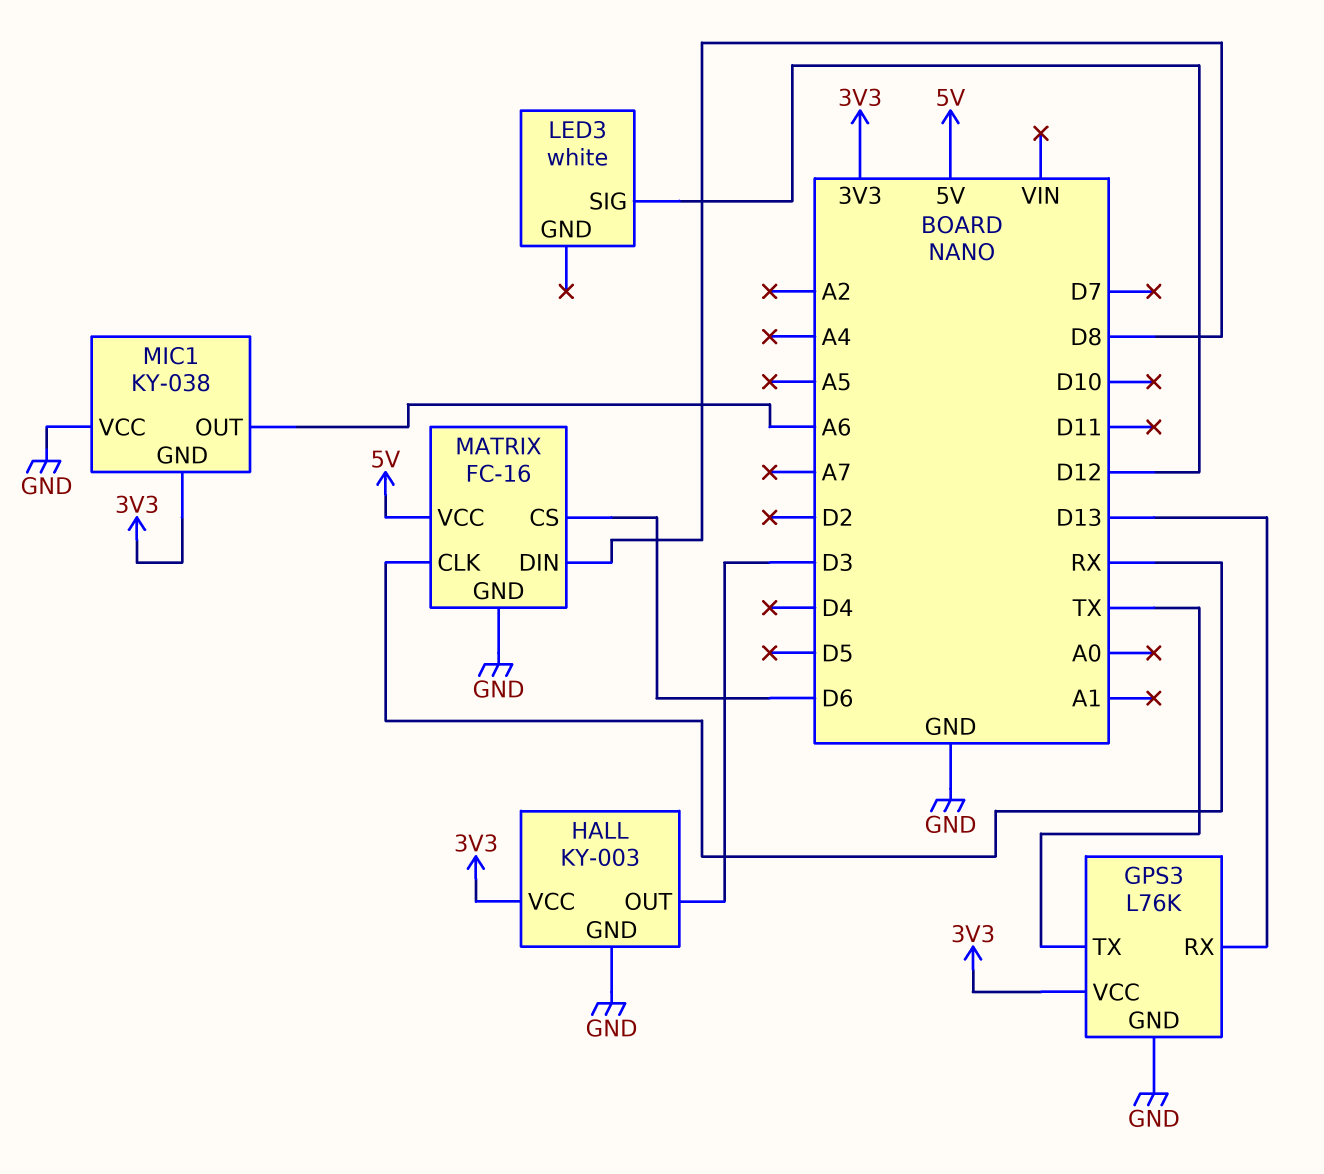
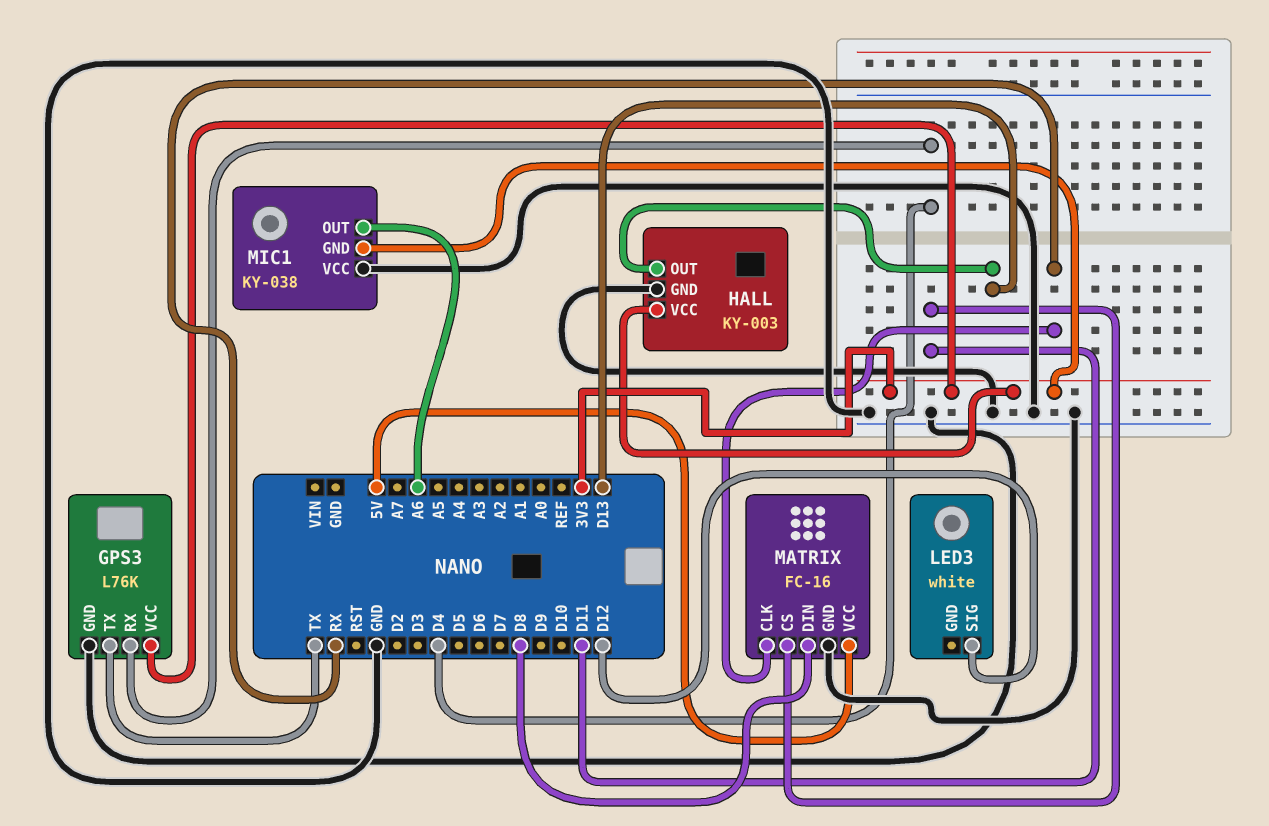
GPS3 pin RX: D13 -> D4
HALL pin OUT: D3 -> D13
MATRIX pin CS: D6 -> D11

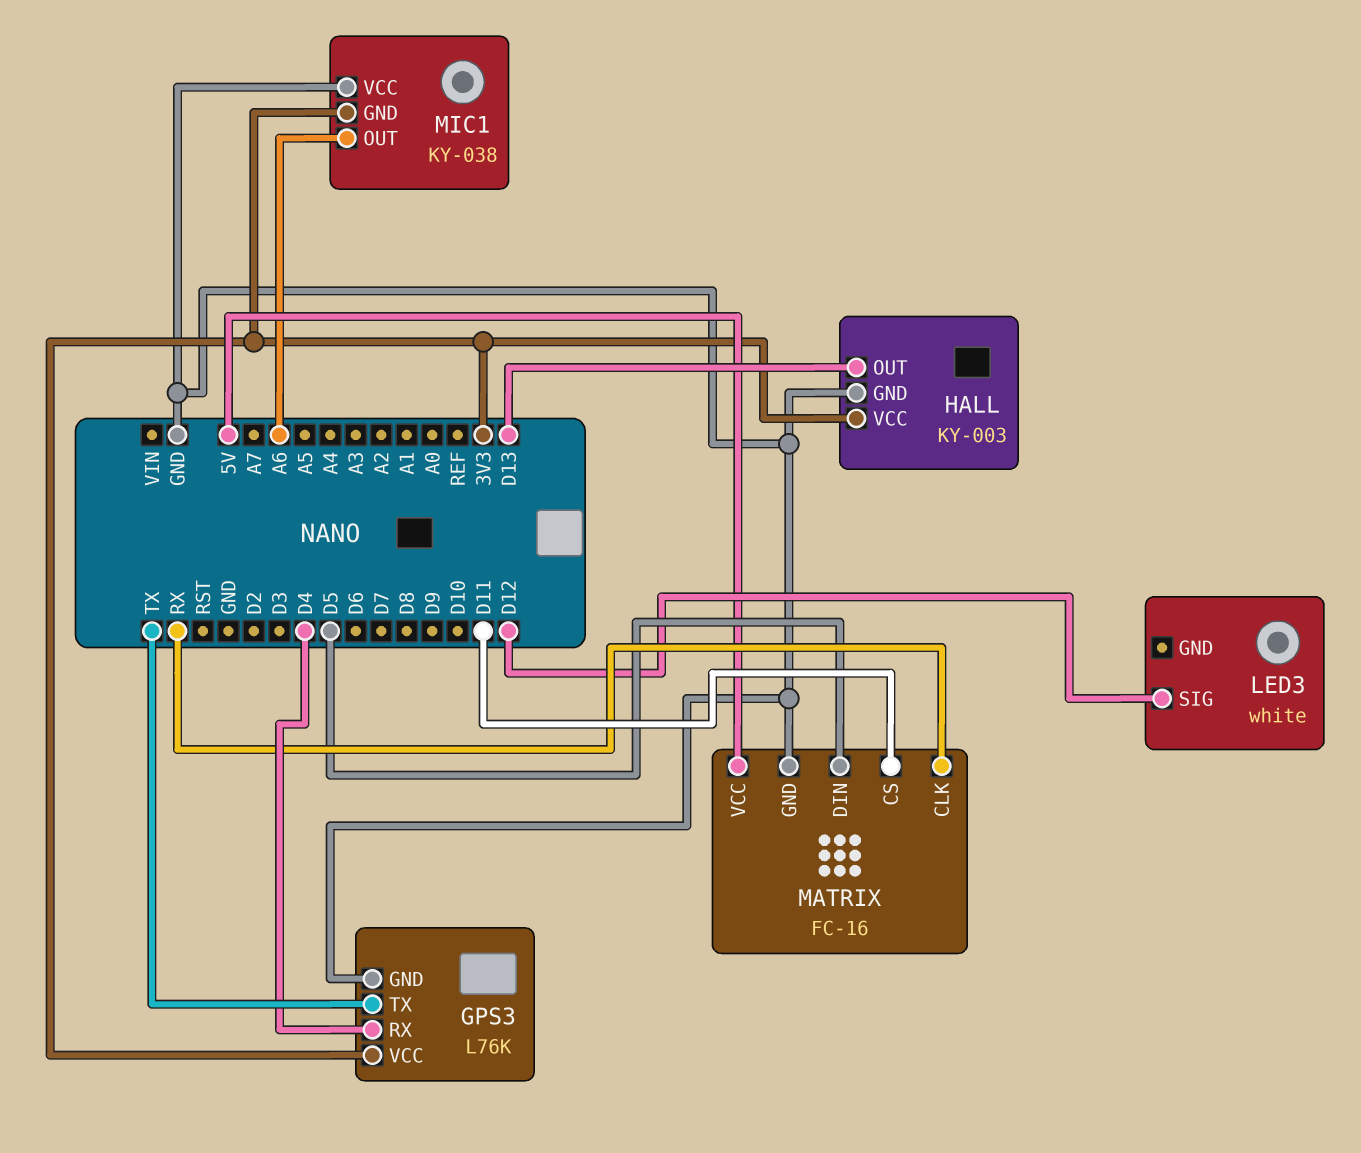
MATRIX pin DIN: D8 -> D5

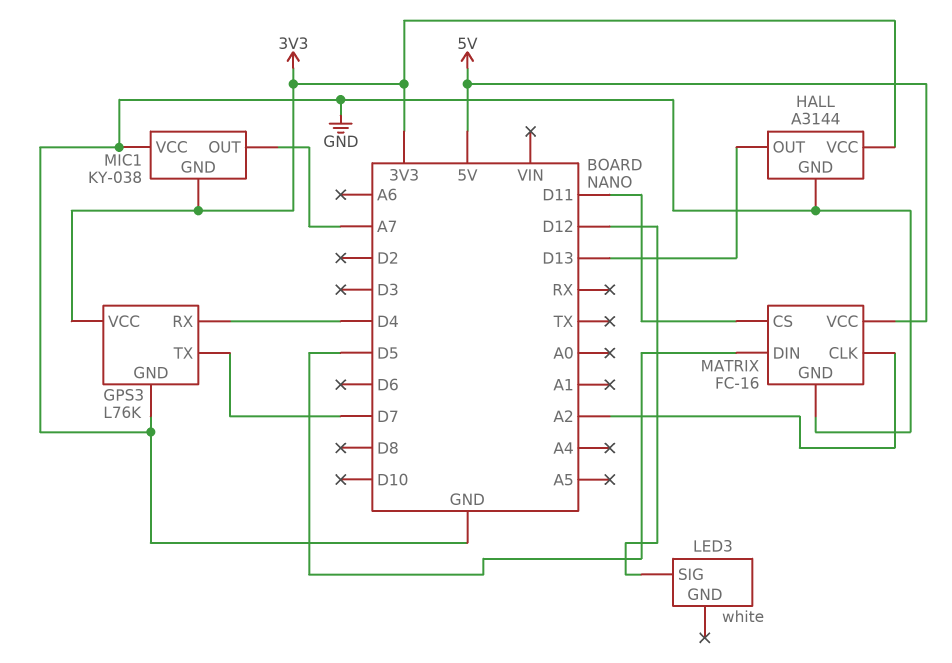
GPS3 pin TX: TX -> D7
HALL: KY-003 -> A3144
MATRIX pin CLK: RX -> A2
MIC1 pin OUT: A6 -> A7

